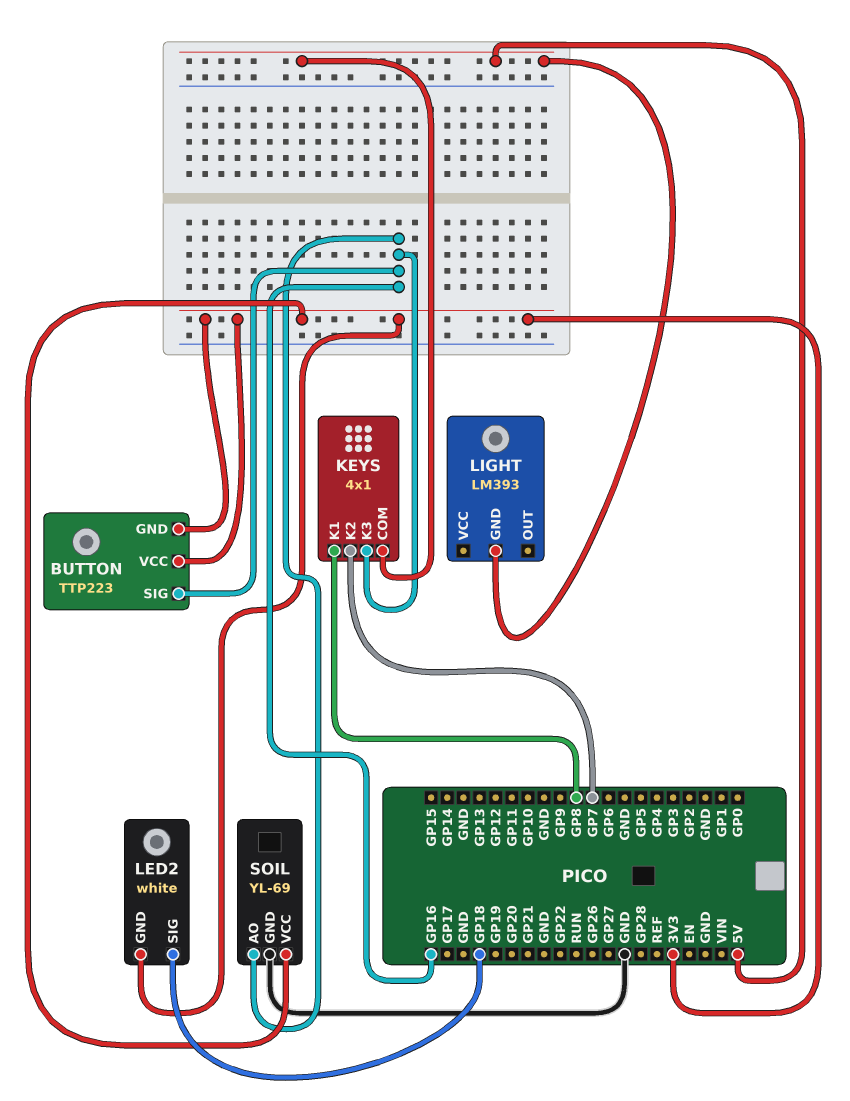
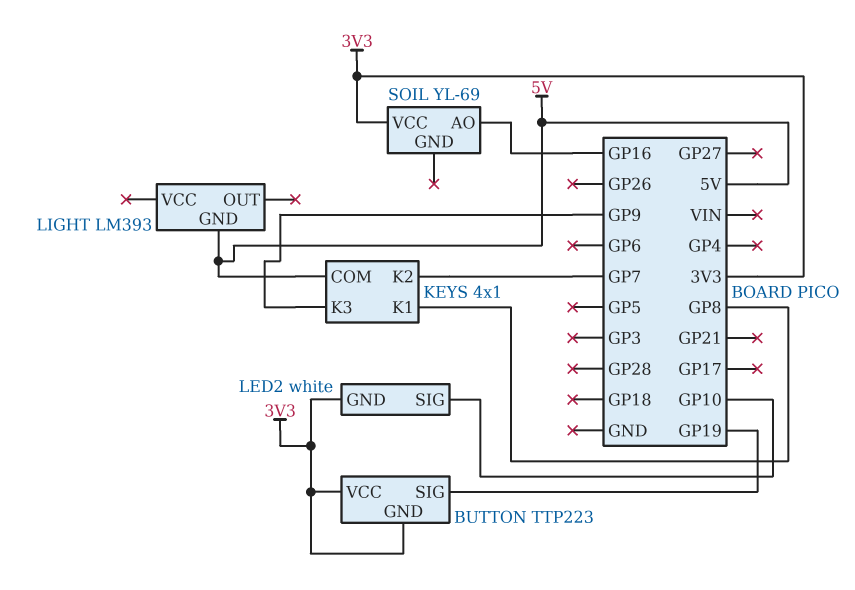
BUTTON pin SIG: GP16 -> GP19
KEYS pin K3: GP16 -> GP9
LED2 pin SIG: GP18 -> GP10
SOIL pin GND: GND -> none

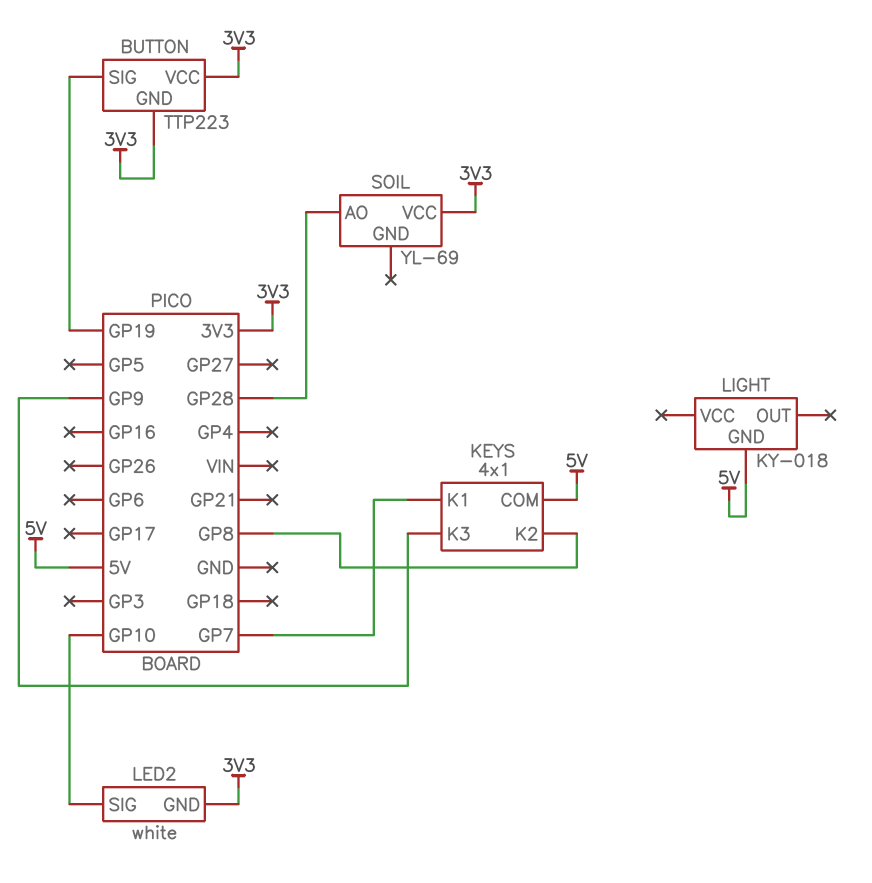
KEYS pin K1: GP8 -> GP7
KEYS pin K2: GP7 -> GP8
LIGHT: LM393 -> KY-018
SOIL pin AO: GP16 -> GP28

